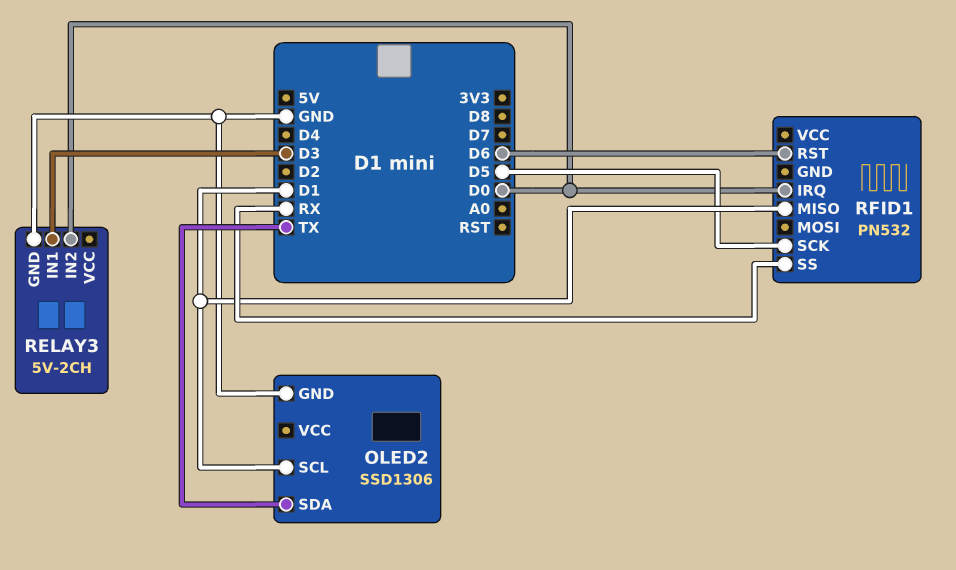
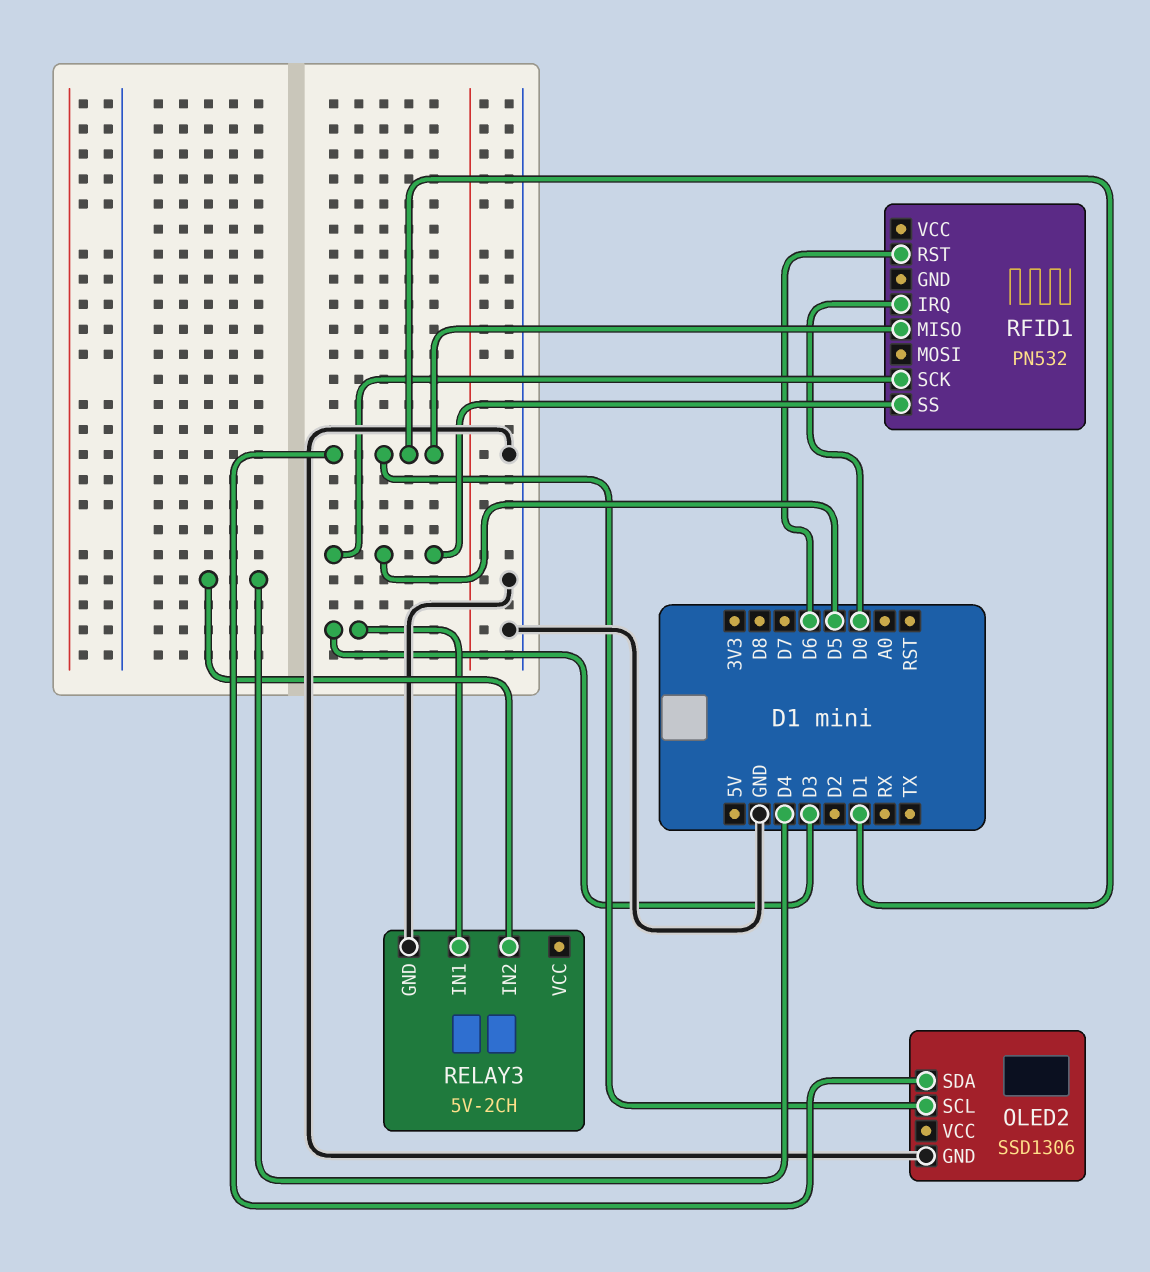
OLED2 pin SDA: TX -> D1
RELAY3 pin IN2: D0 -> D4
RFID1 pin SS: RX -> D5

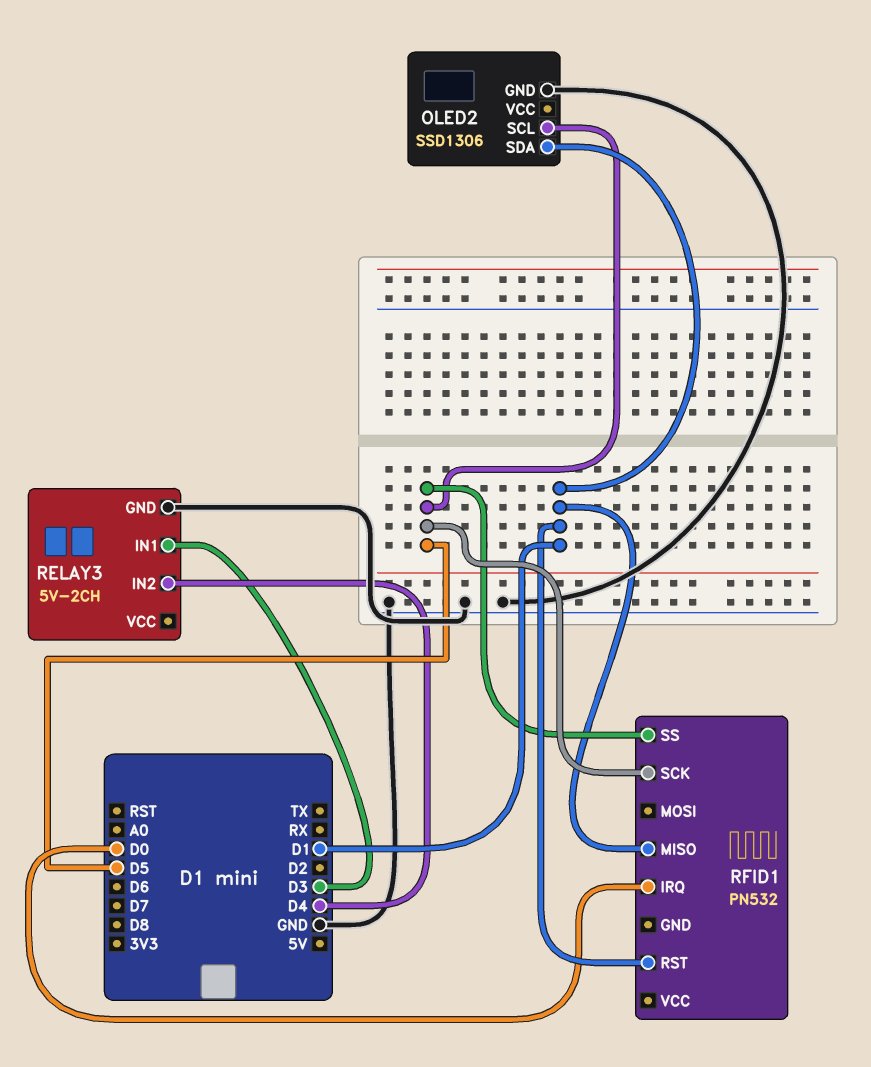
OLED2 pin SCL: D1 -> D5
RFID1 pin RST: D6 -> D1

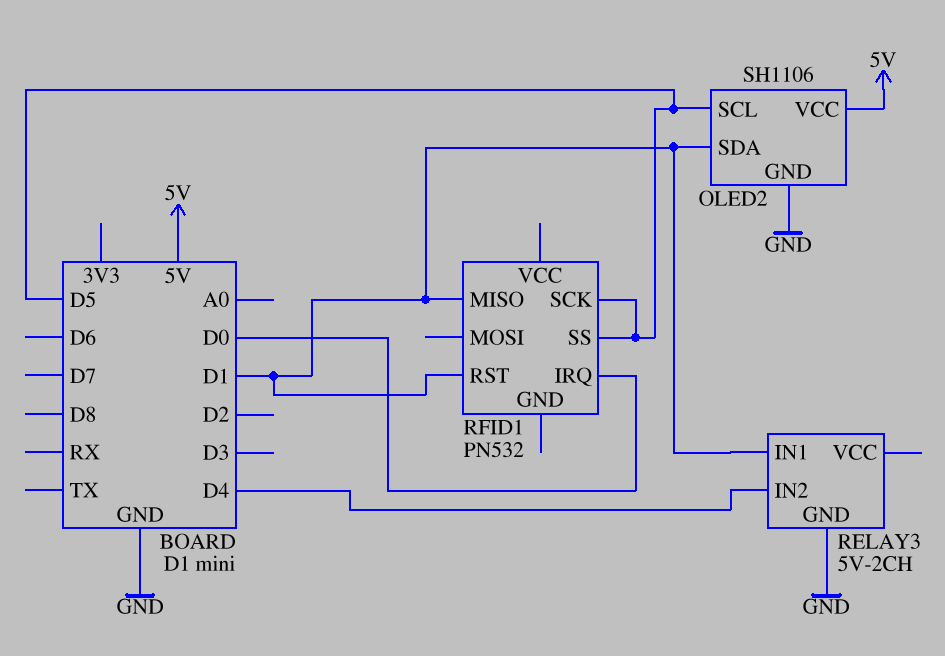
OLED2: SSD1306 -> SH1106
OLED2 pin VCC: none -> 5V
RELAY3 pin IN1: D3 -> D1

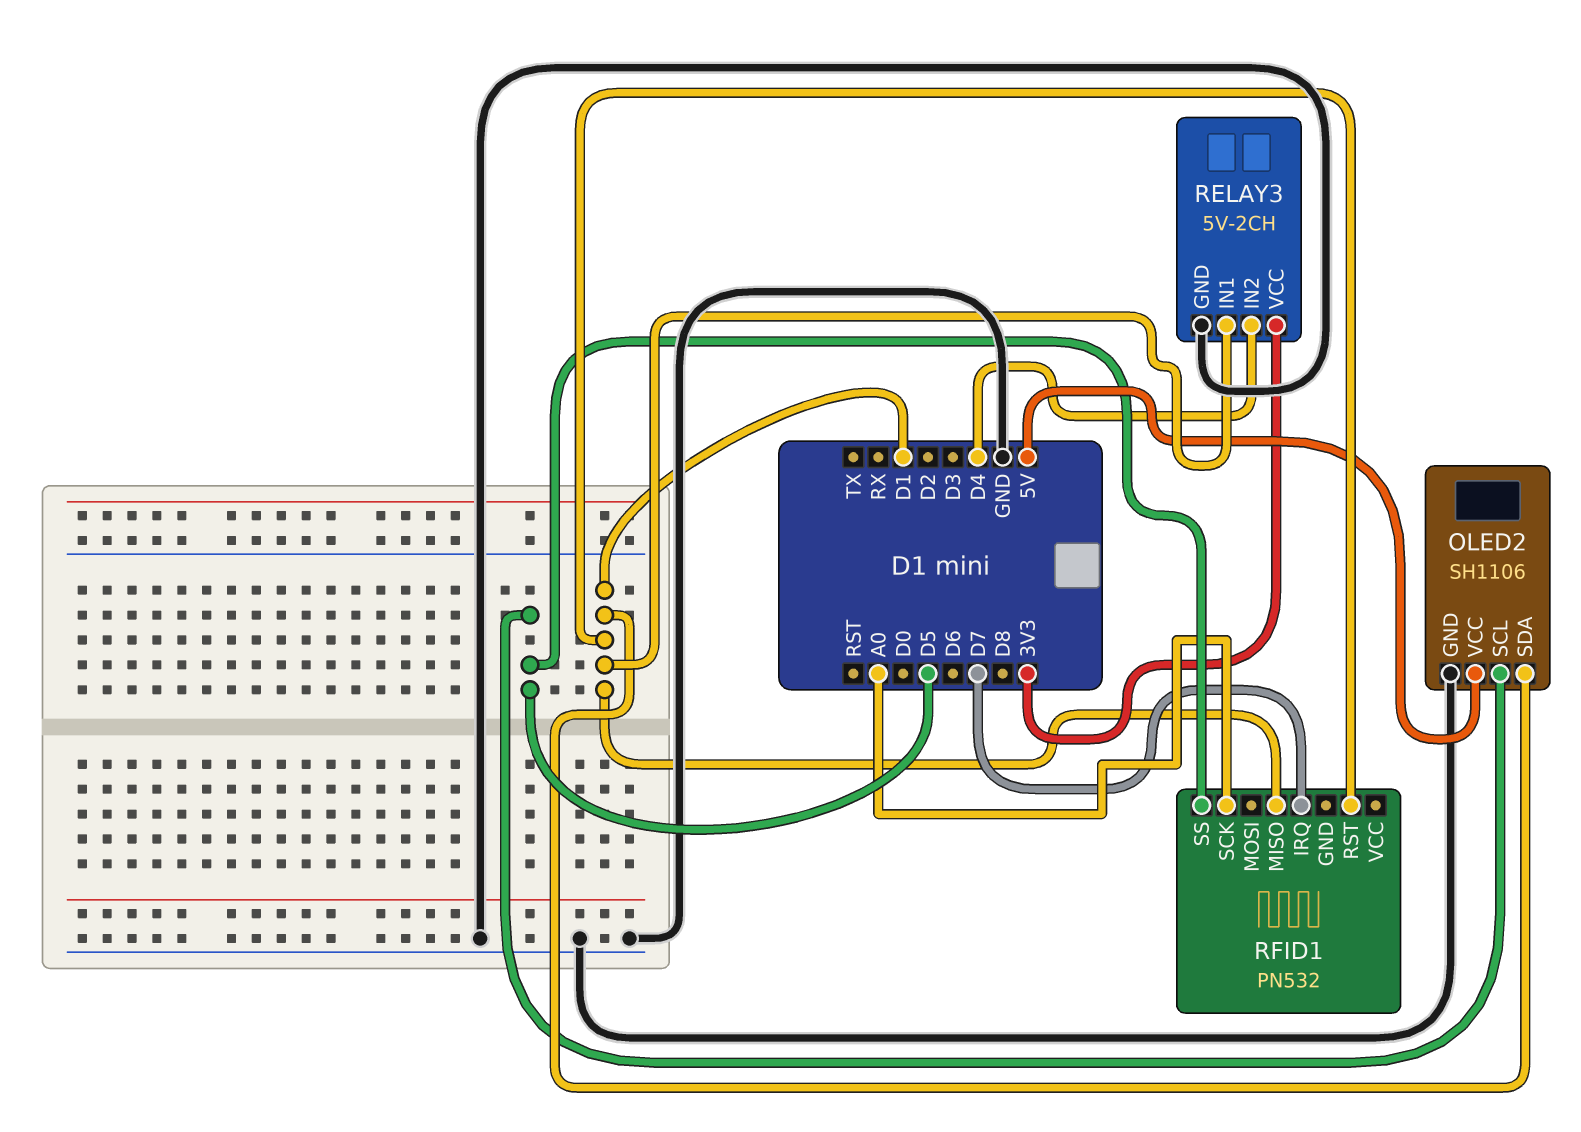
RELAY3 pin VCC: none -> 3V3
RFID1 pin IRQ: D0 -> D7
RFID1 pin SCK: D5 -> A0

